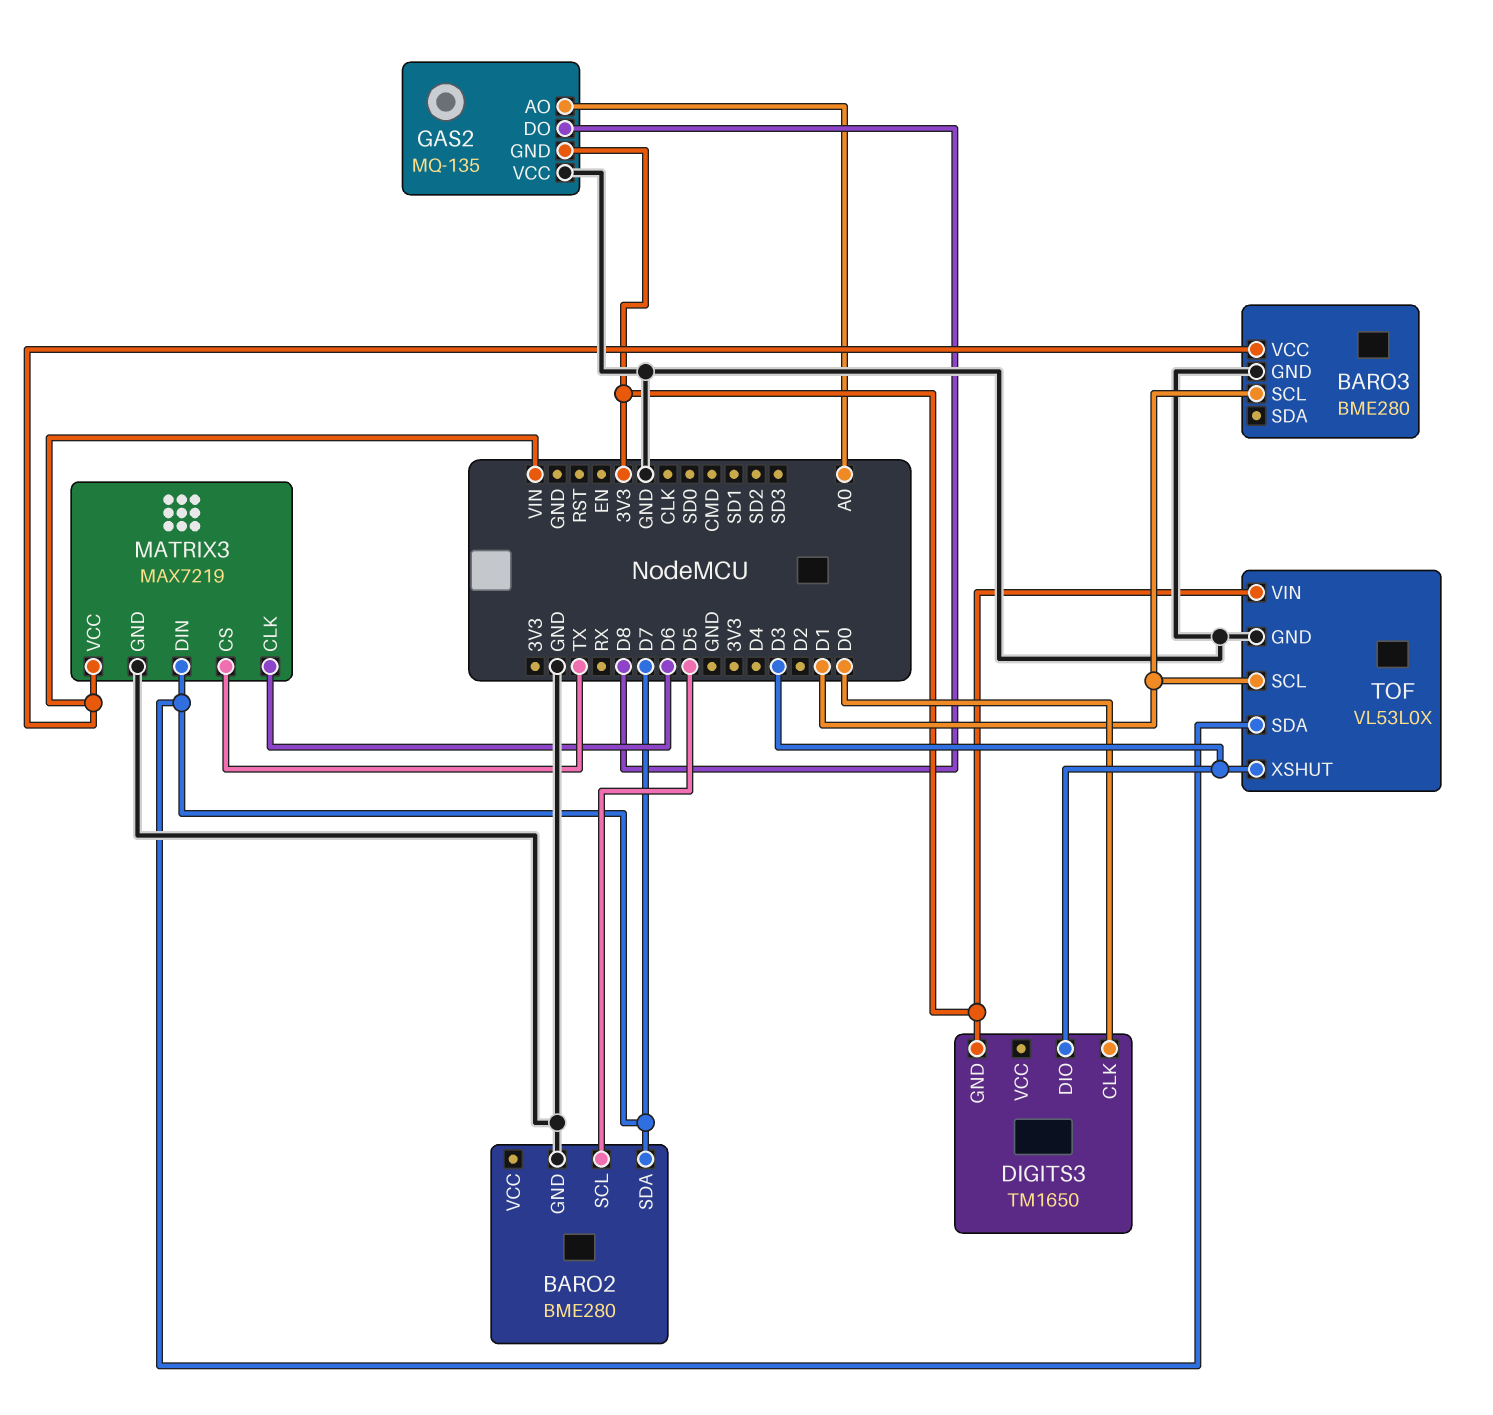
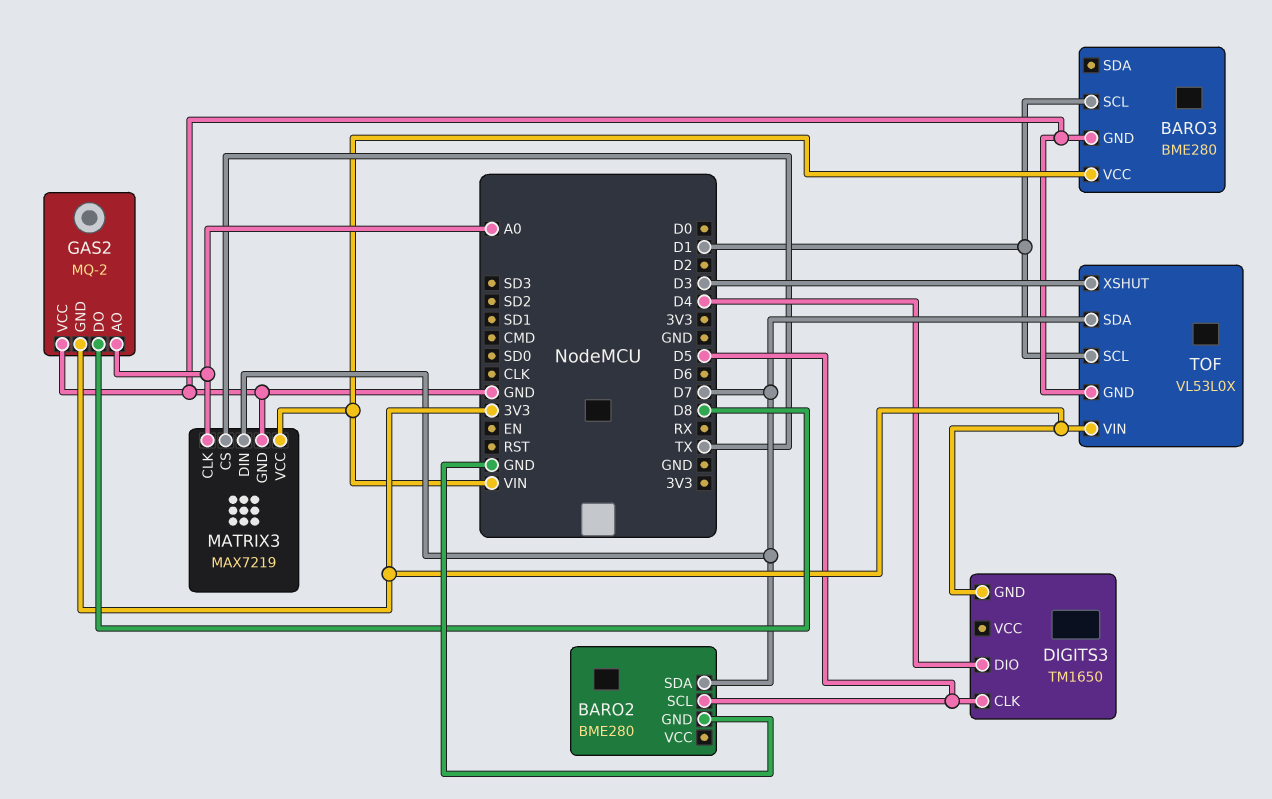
DIGITS3 pin CLK: D0 -> D5
DIGITS3 pin DIO: D3 -> D4
GAS2: MQ-135 -> MQ-2
MATRIX3 pin CLK: D6 -> A0

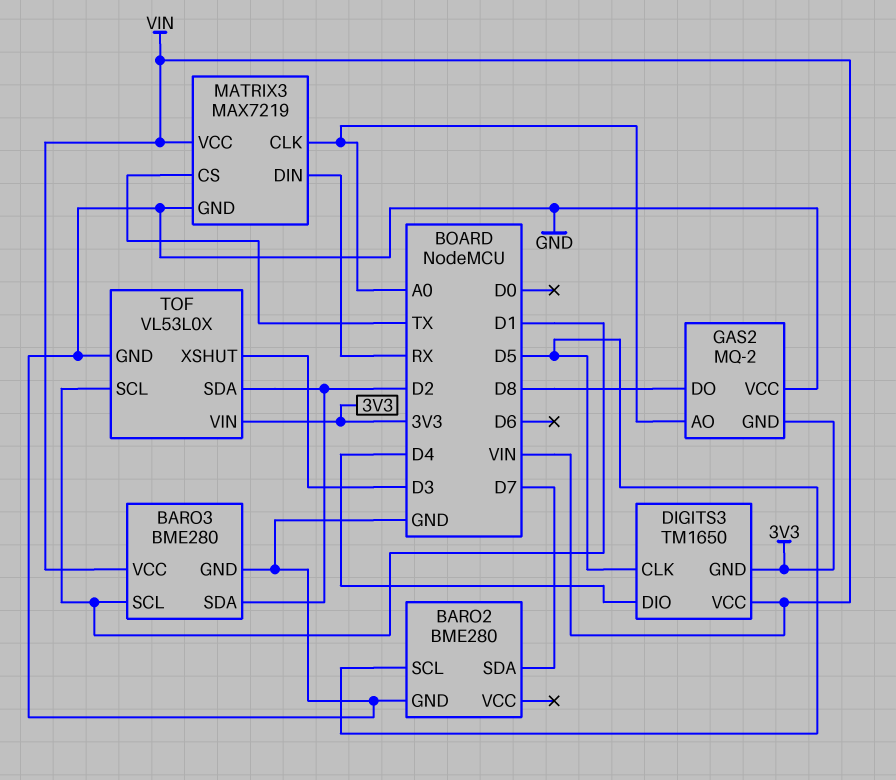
BARO3 pin SDA: none -> D2
DIGITS3 pin VCC: none -> VIN
MATRIX3 pin DIN: D7 -> RX
TOF pin SDA: D7 -> D2

